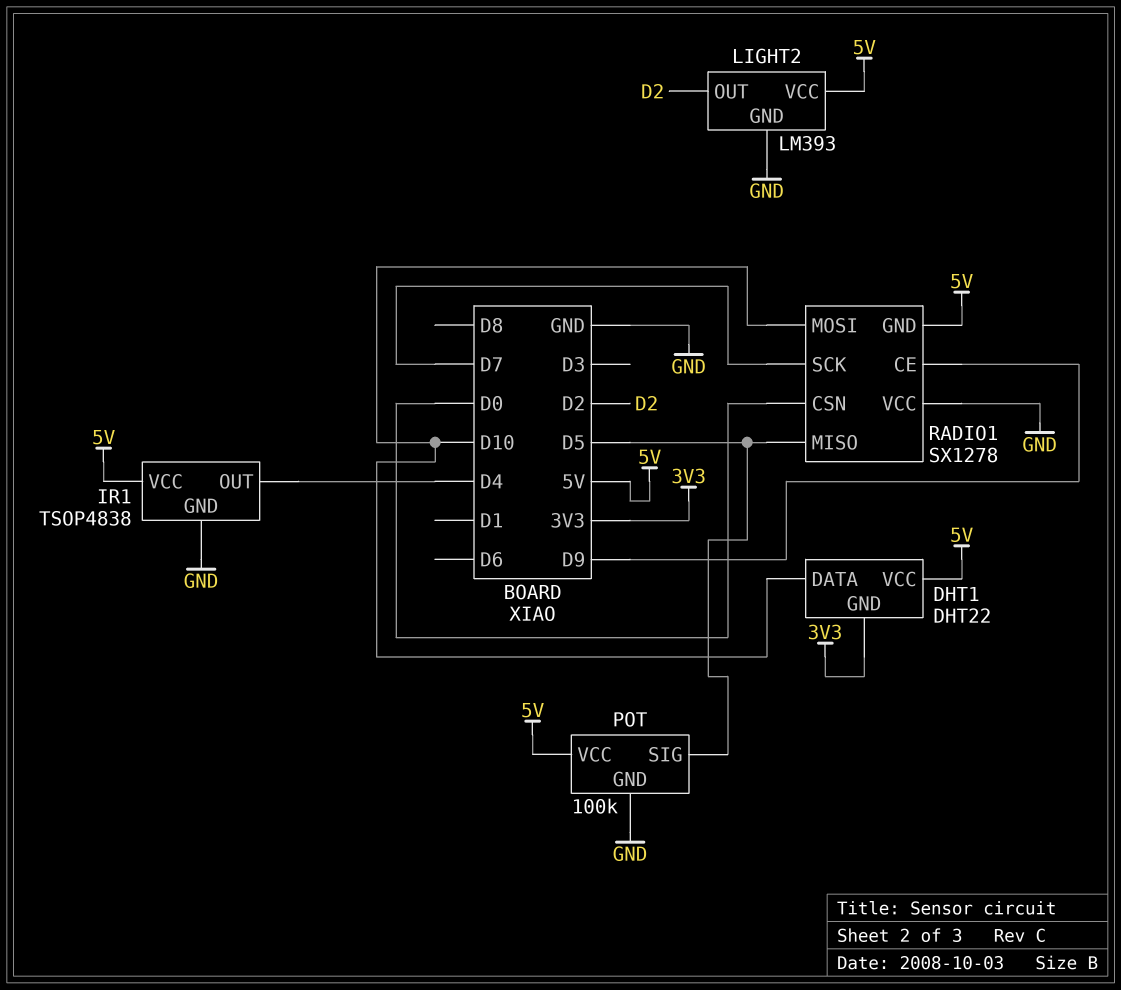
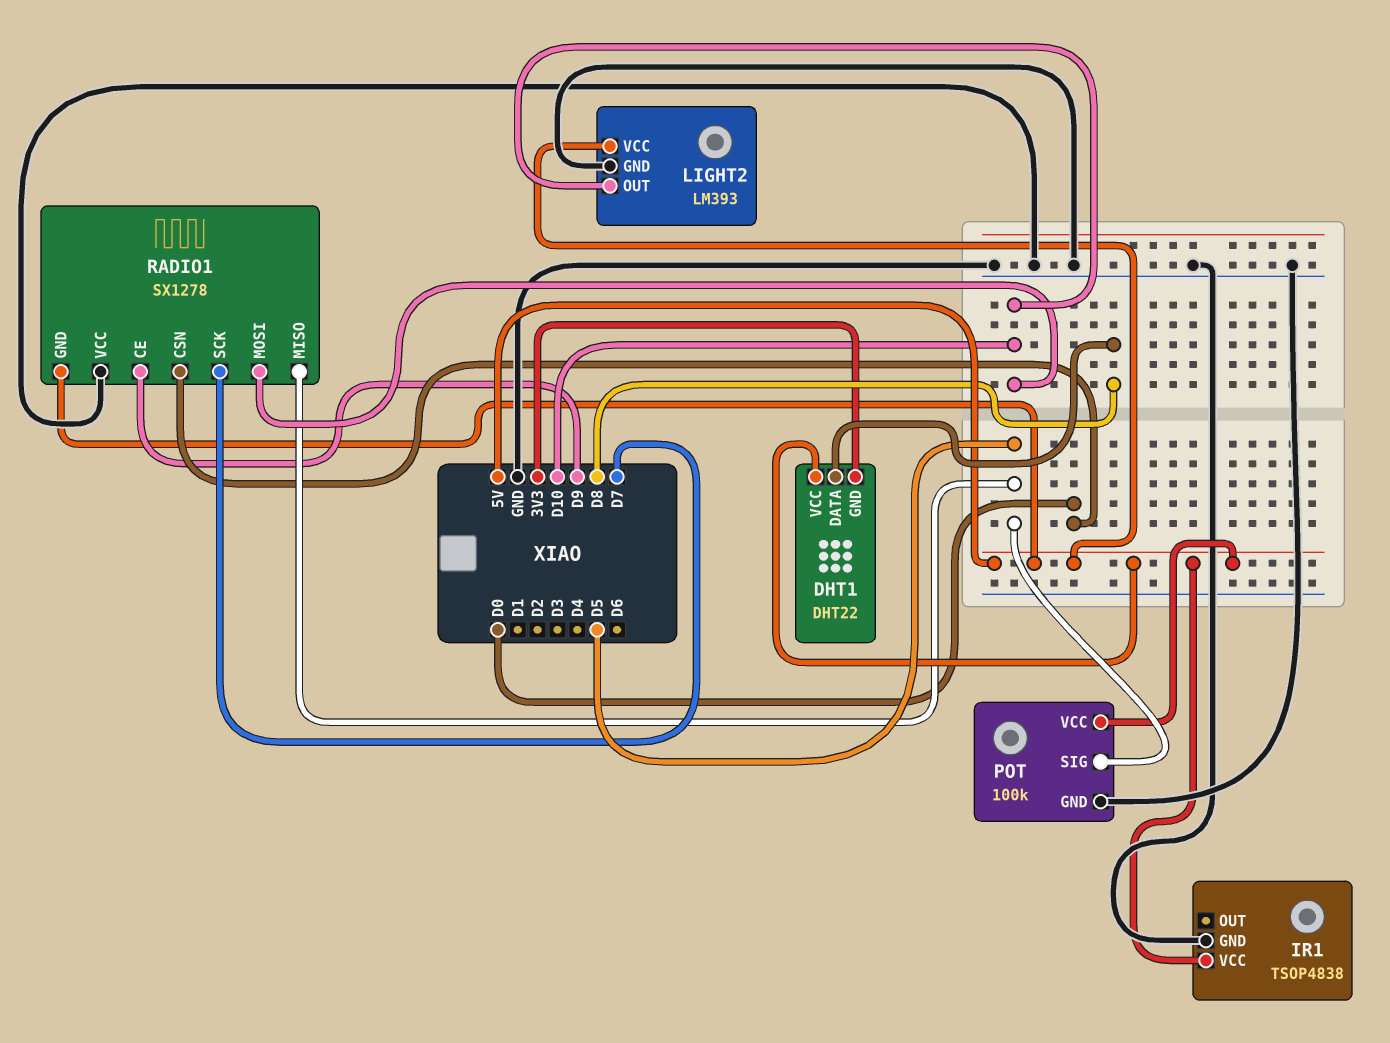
DHT1 pin DATA: D10 -> D8
IR1 pin OUT: D4 -> none
LIGHT2 pin OUT: D2 -> D10

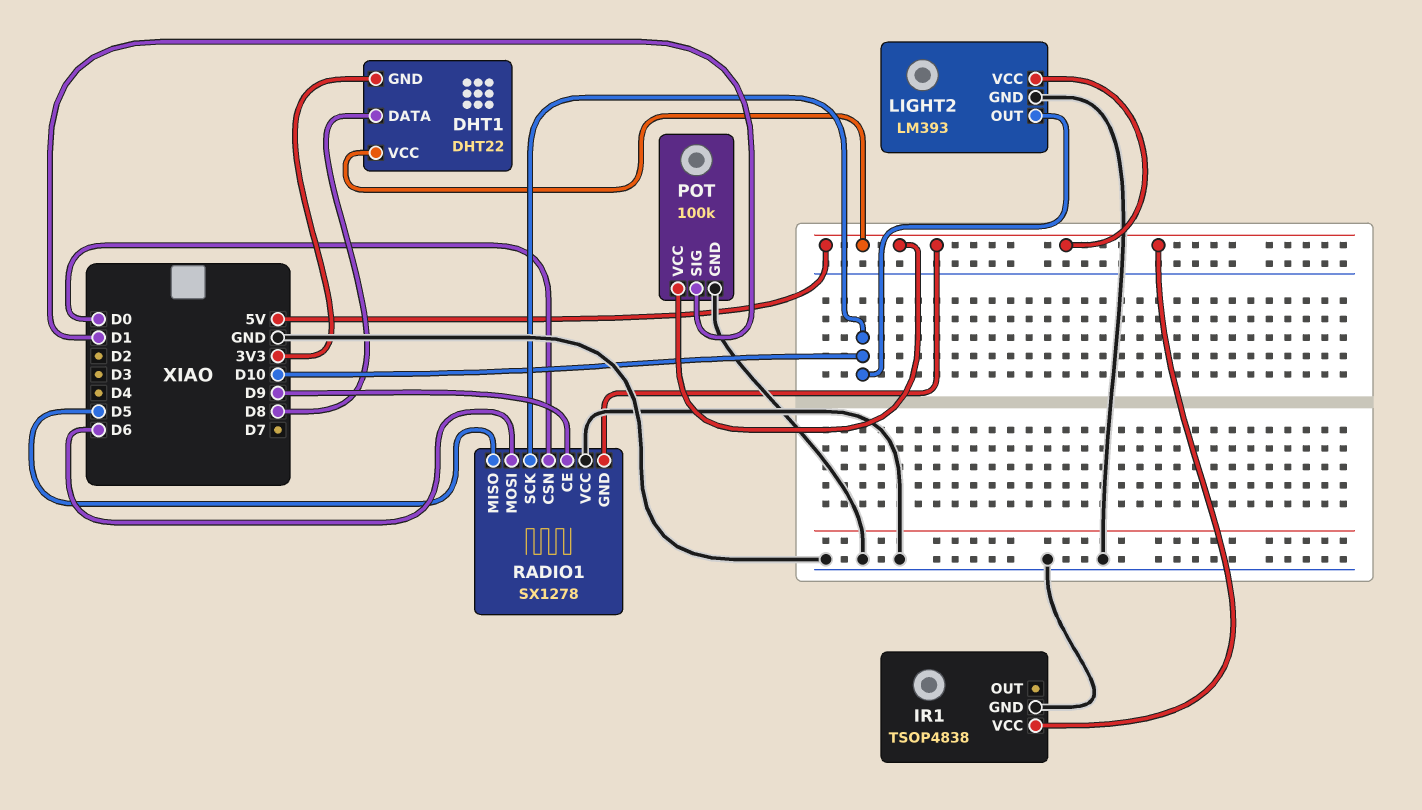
POT pin SIG: D5 -> D1
RADIO1 pin MOSI: D10 -> D6
RADIO1 pin SCK: D7 -> D10

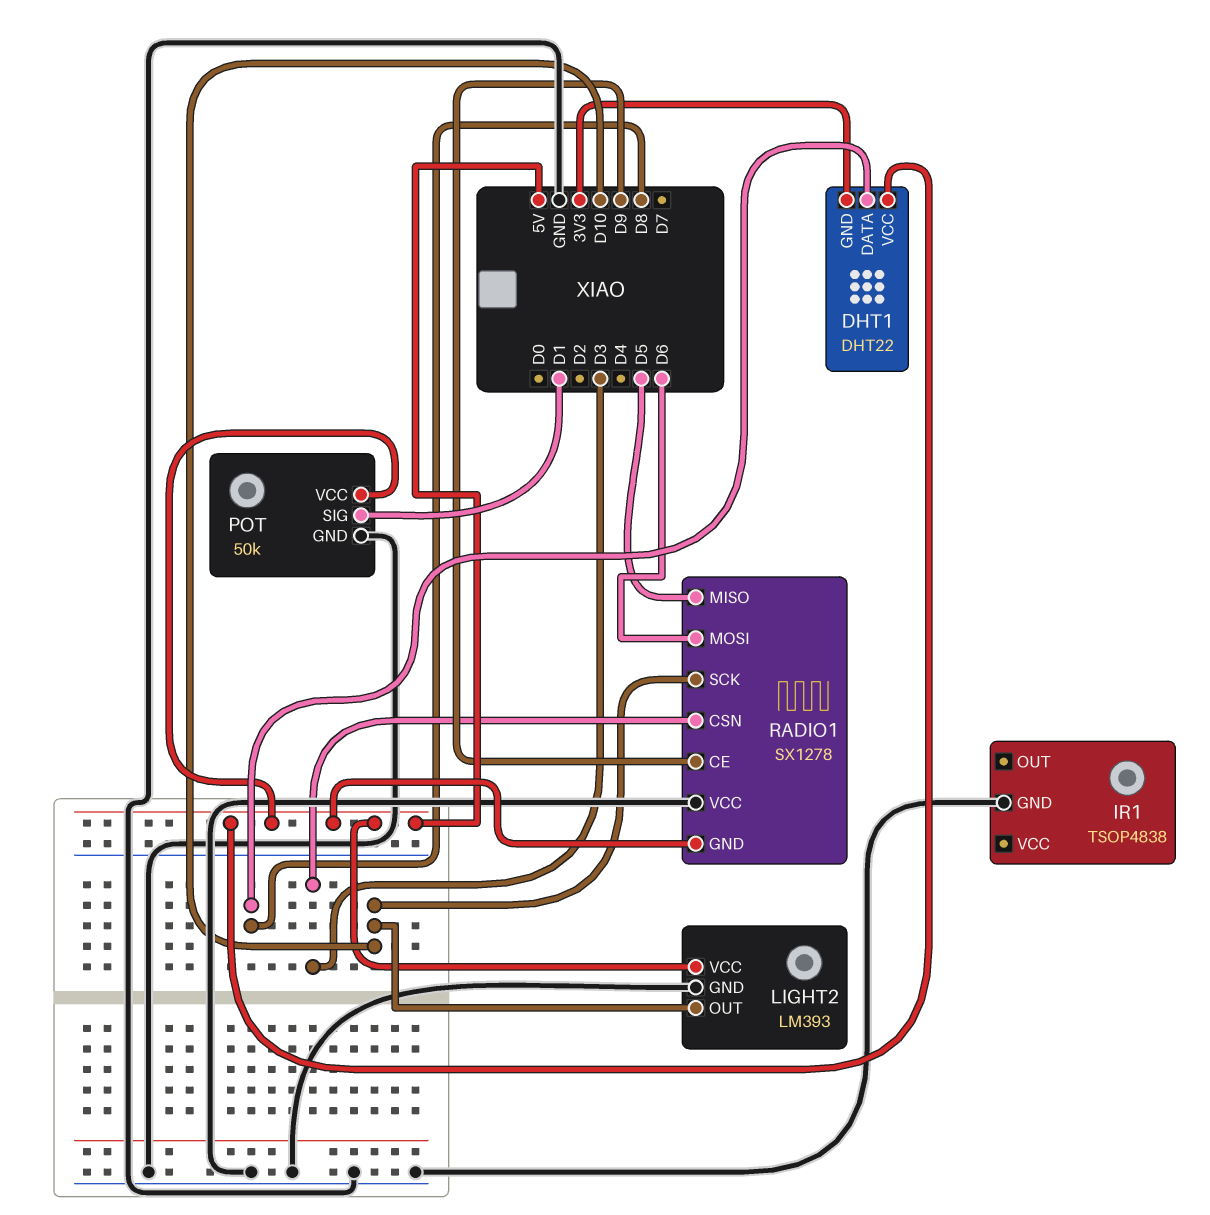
IR1 pin VCC: 5V -> none
POT: 100k -> 50k
RADIO1 pin CSN: D0 -> D3

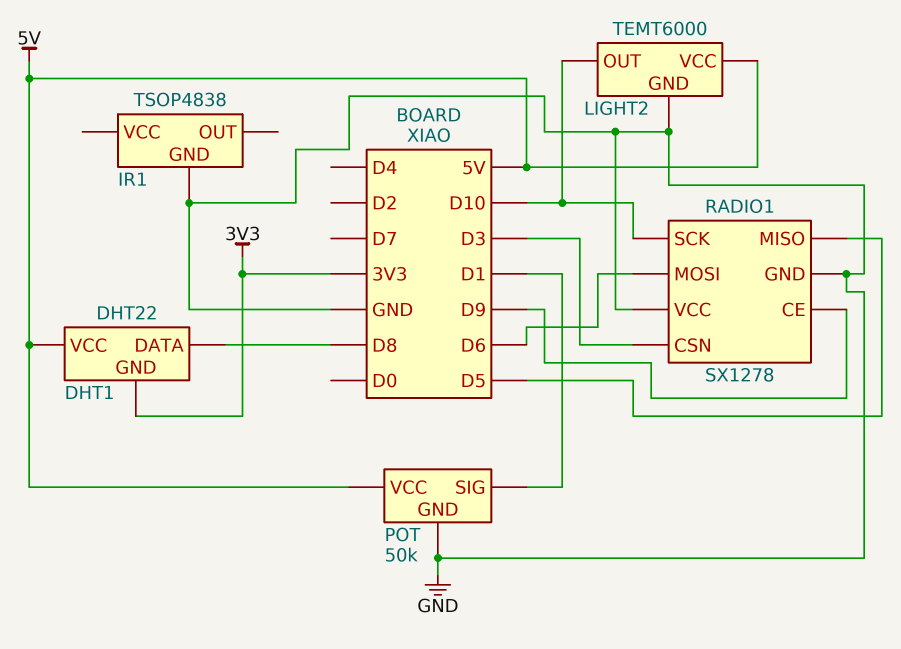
LIGHT2: LM393 -> TEMT6000
RADIO1 pin GND: 5V -> GND

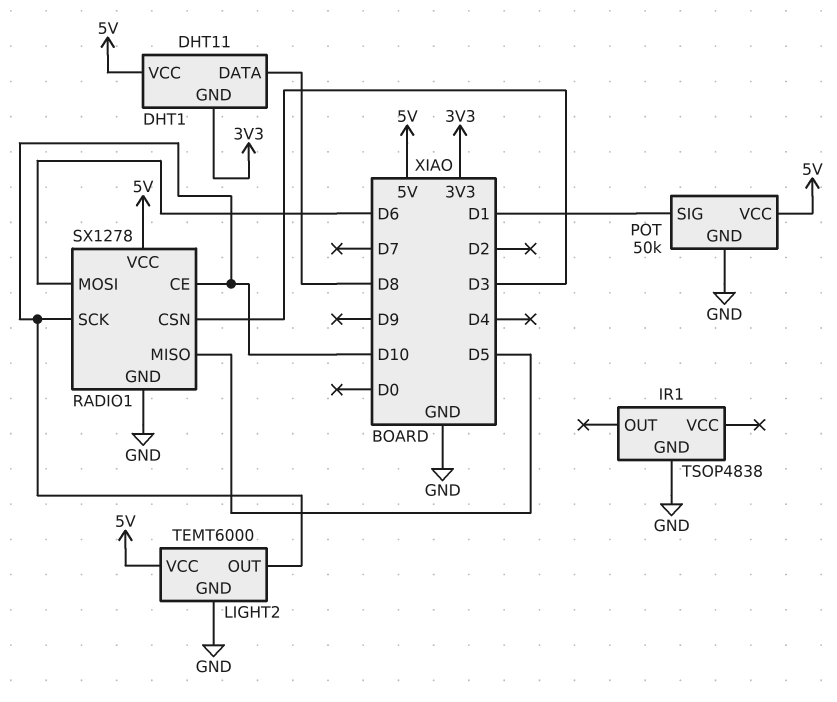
DHT1: DHT22 -> DHT11
RADIO1 pin CE: D9 -> D10
RADIO1 pin VCC: GND -> 5V

